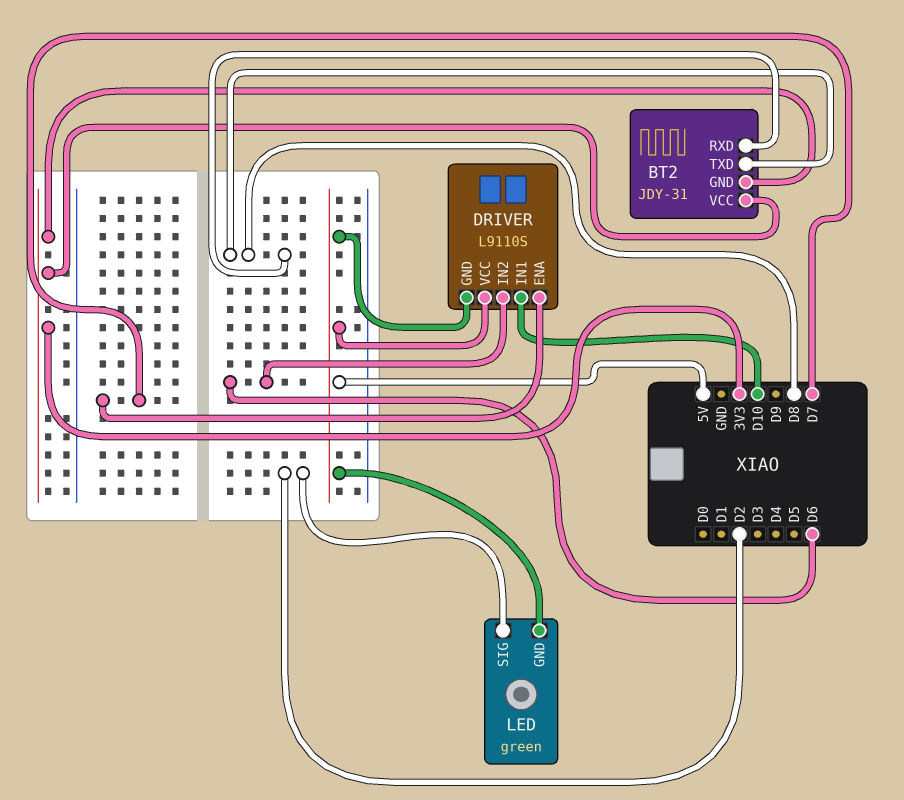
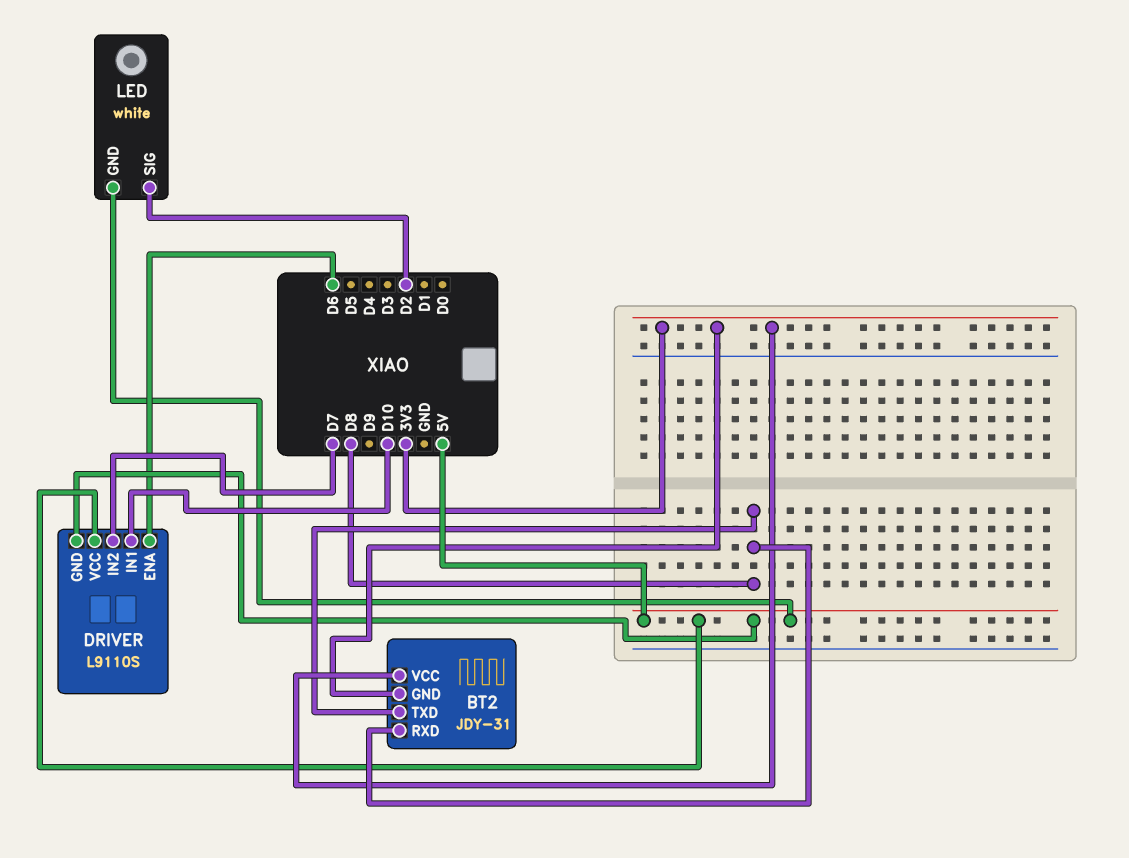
DRIVER pin ENA: D7 -> D6
DRIVER pin IN2: D6 -> D7
LED: green -> white

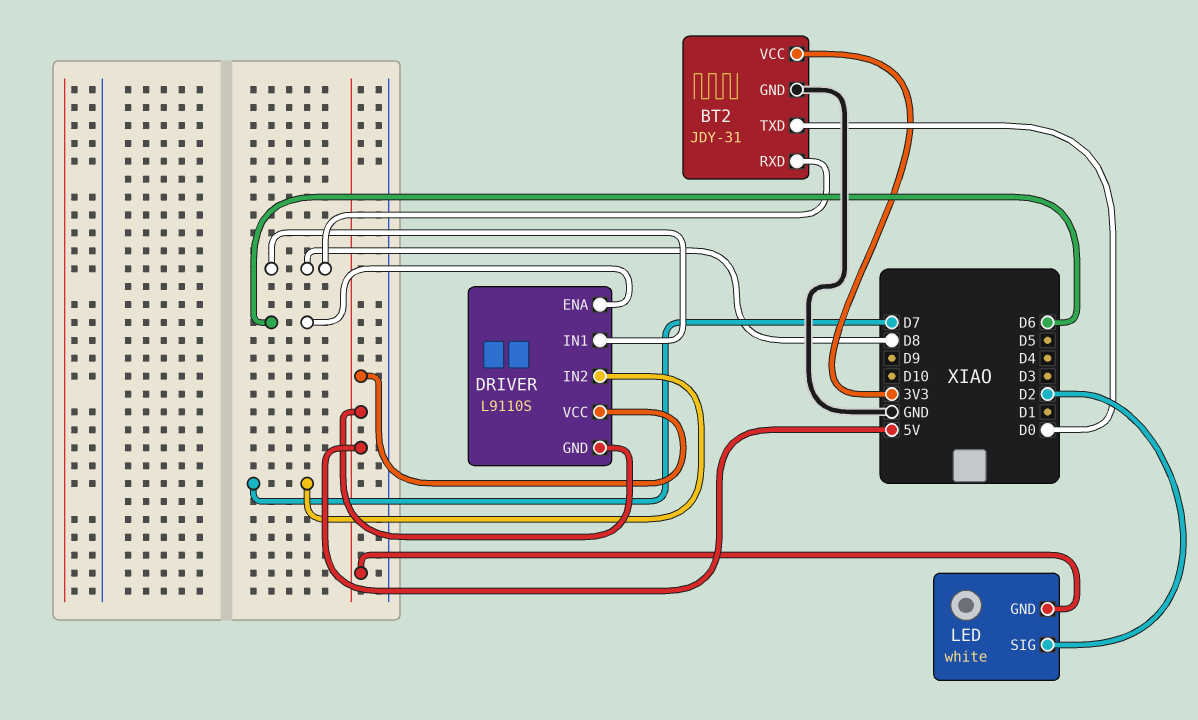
BT2 pin GND: 3V3 -> GND
BT2 pin TXD: D8 -> D0
DRIVER pin IN1: D10 -> D8

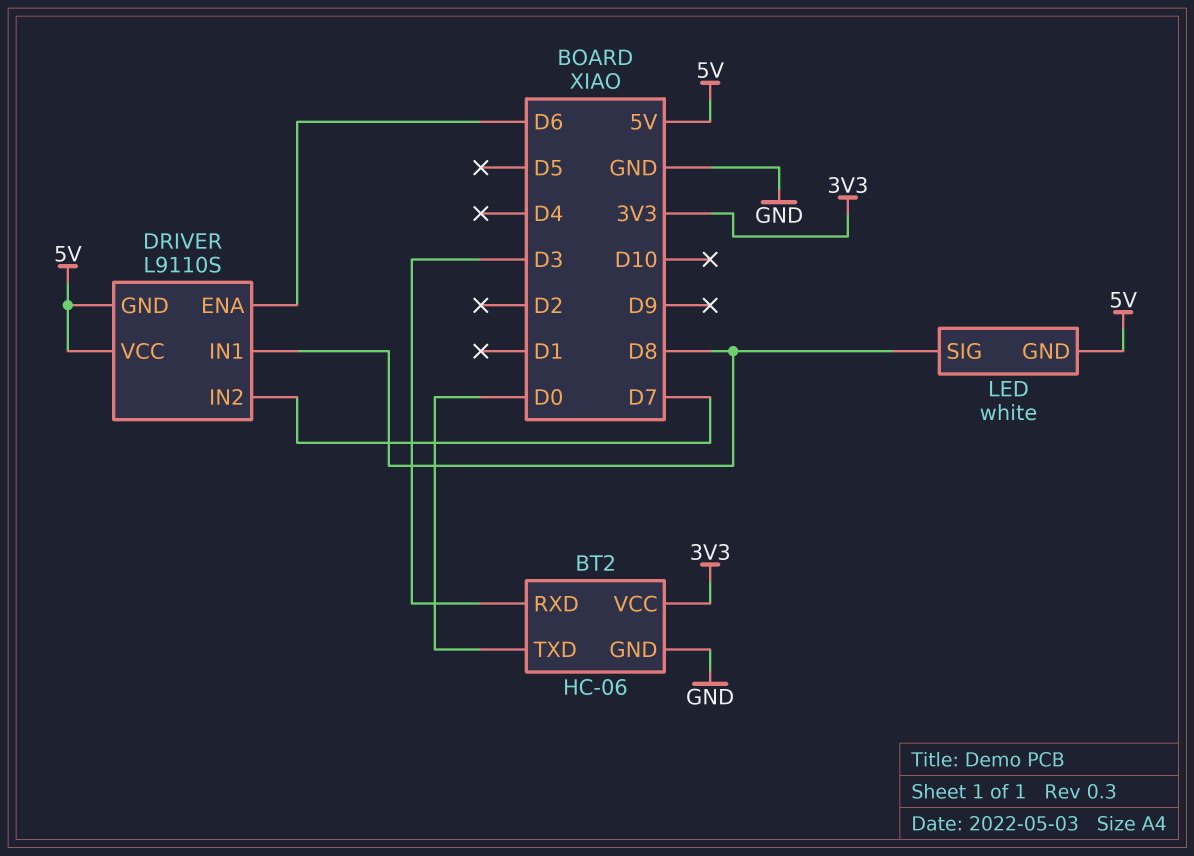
BT2: JDY-31 -> HC-06
BT2 pin RXD: D8 -> D3
LED pin SIG: D2 -> D8

